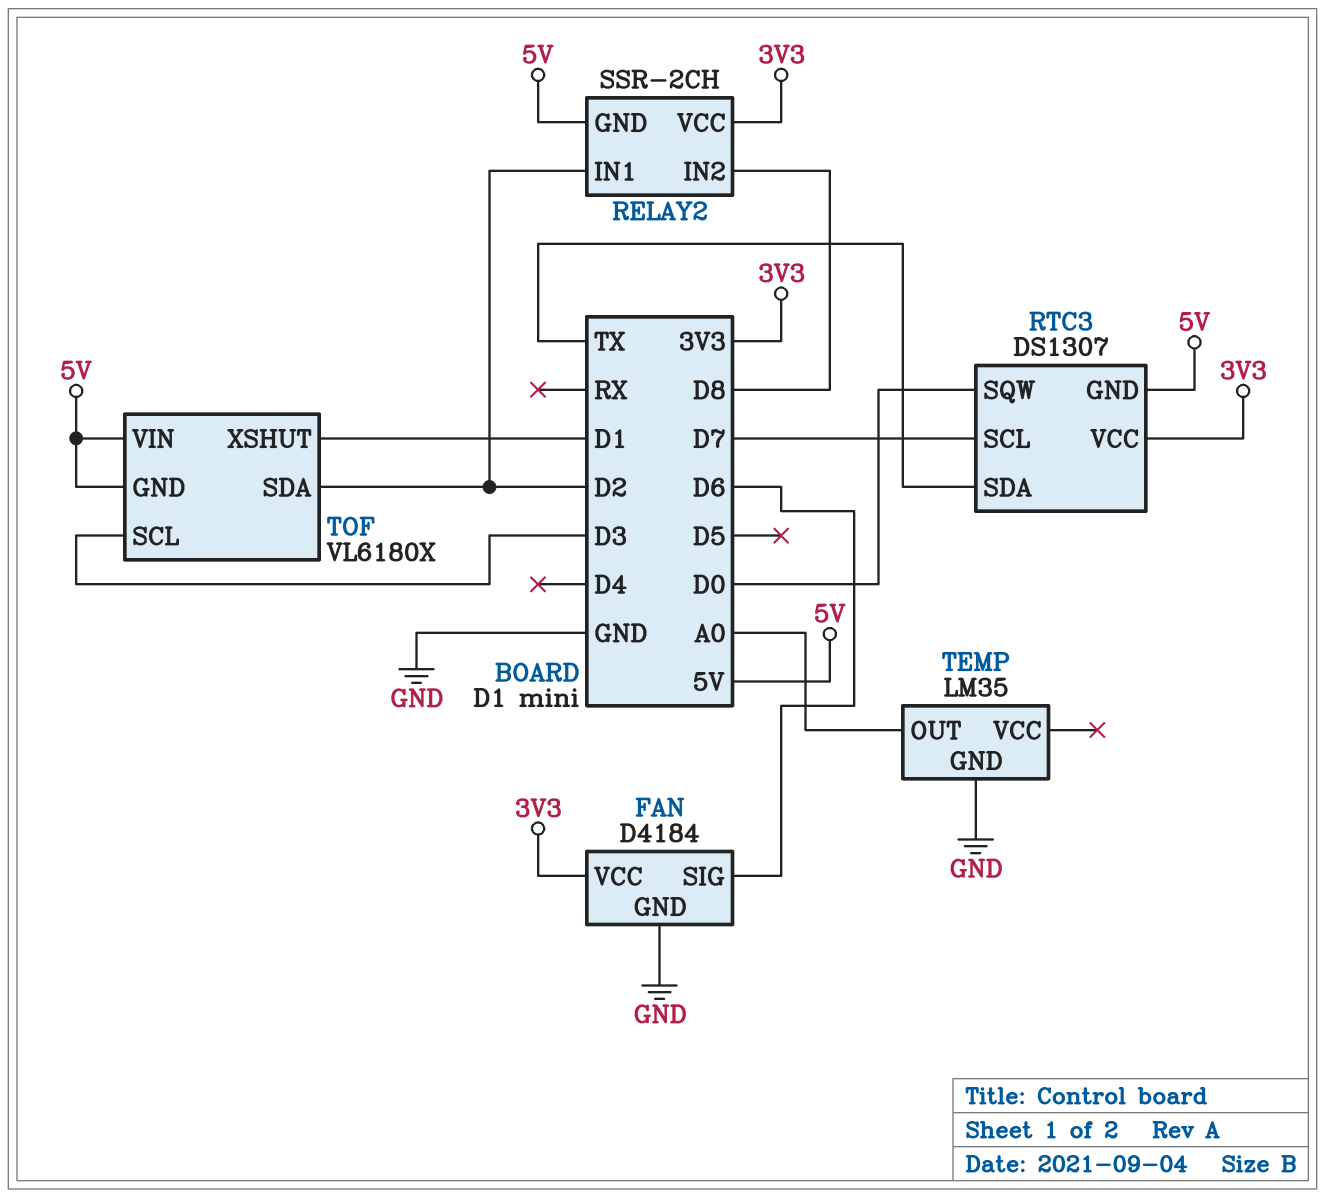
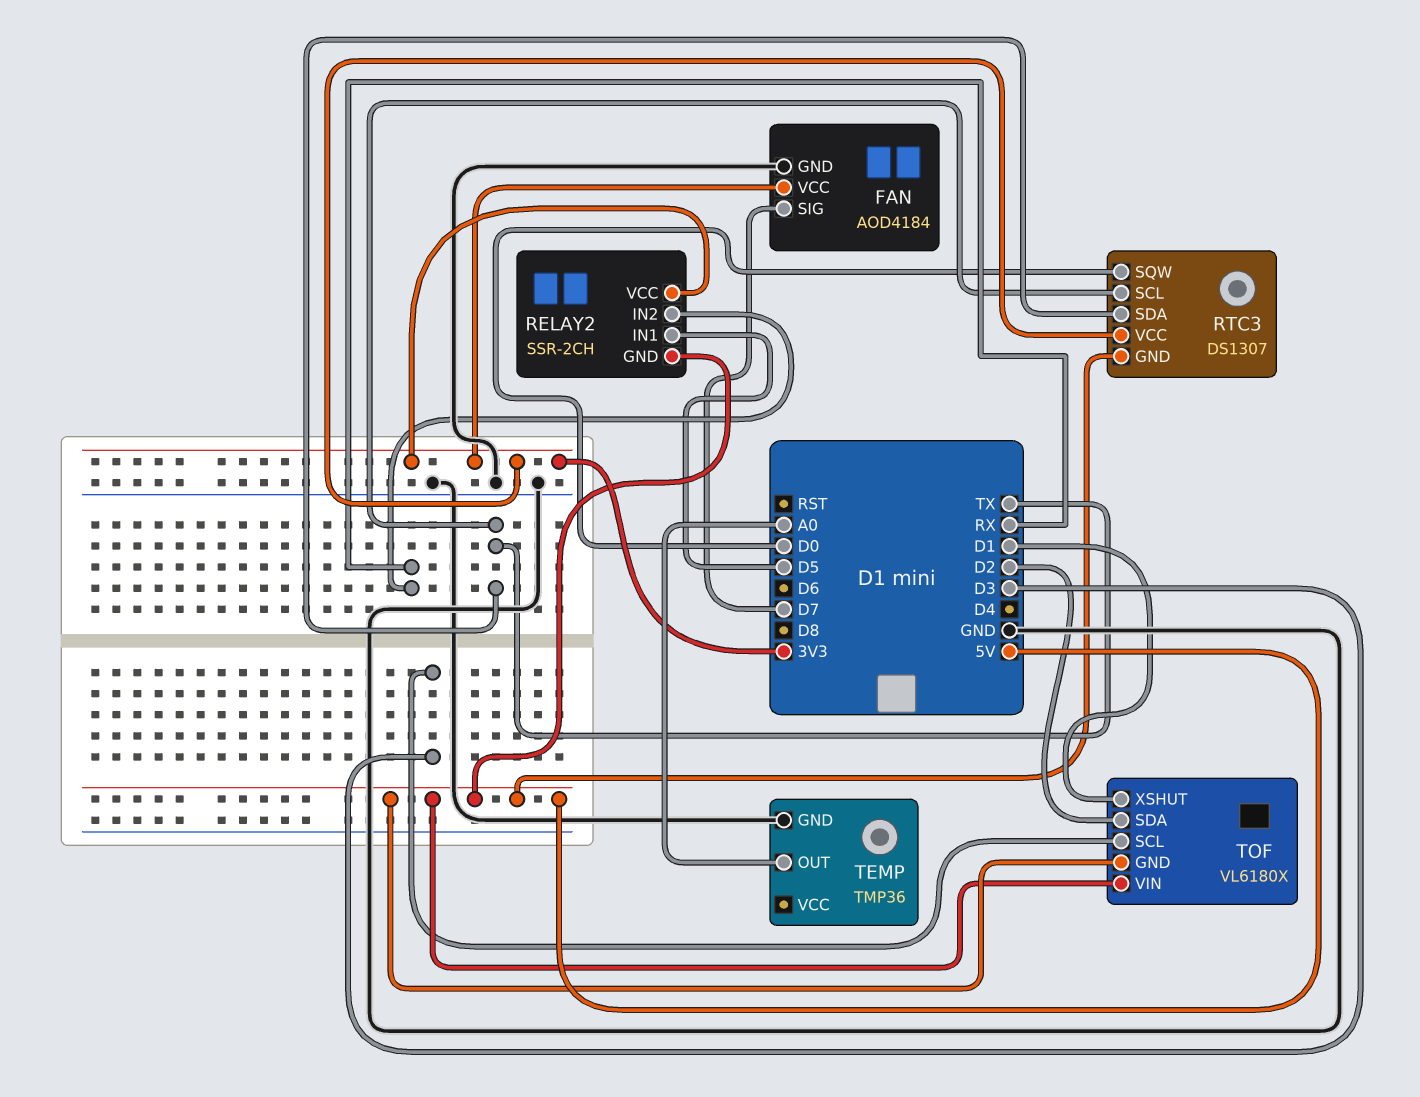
FAN: D4184 -> AOD4184
FAN pin SIG: D6 -> D7
RELAY2 pin IN1: D2 -> D5
RELAY2 pin IN2: D8 -> RX
RTC3 pin SCL: D7 -> TX
TEMP: LM35 -> TMP36

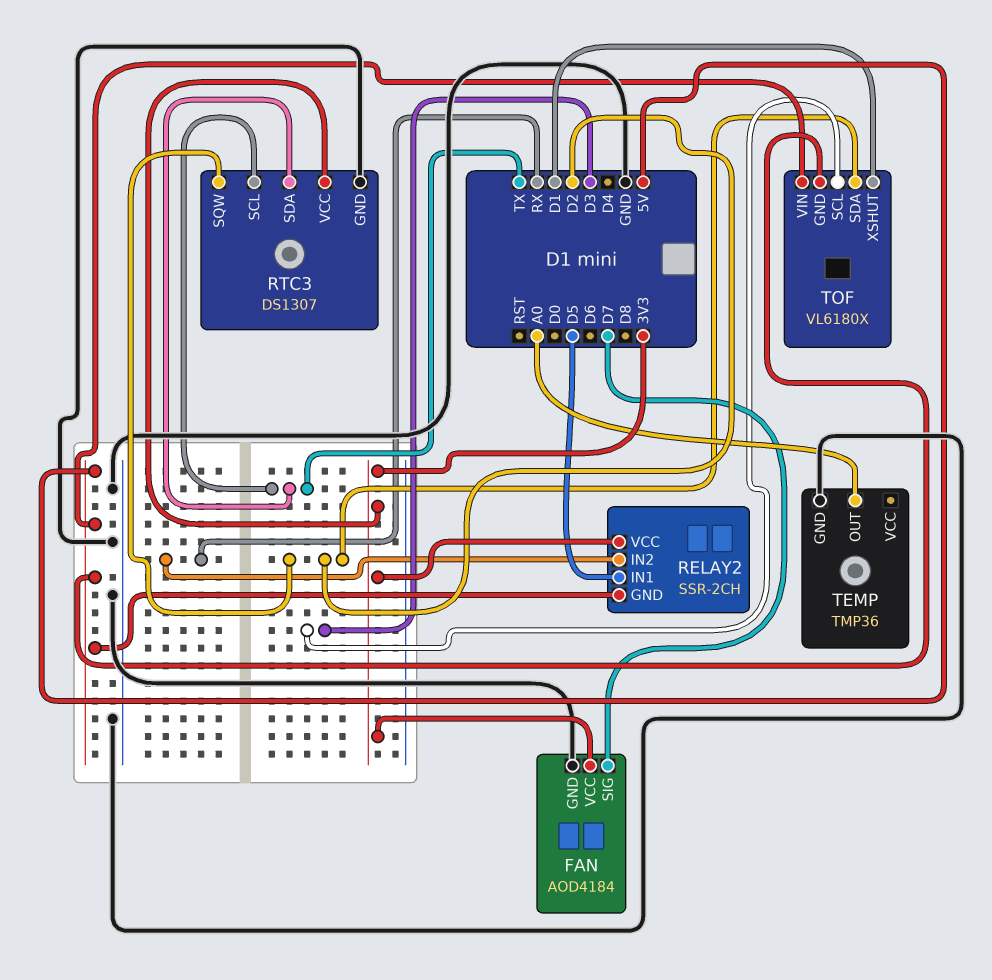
RTC3 pin GND: 5V -> GND
RTC3 pin SQW: D0 -> D2

